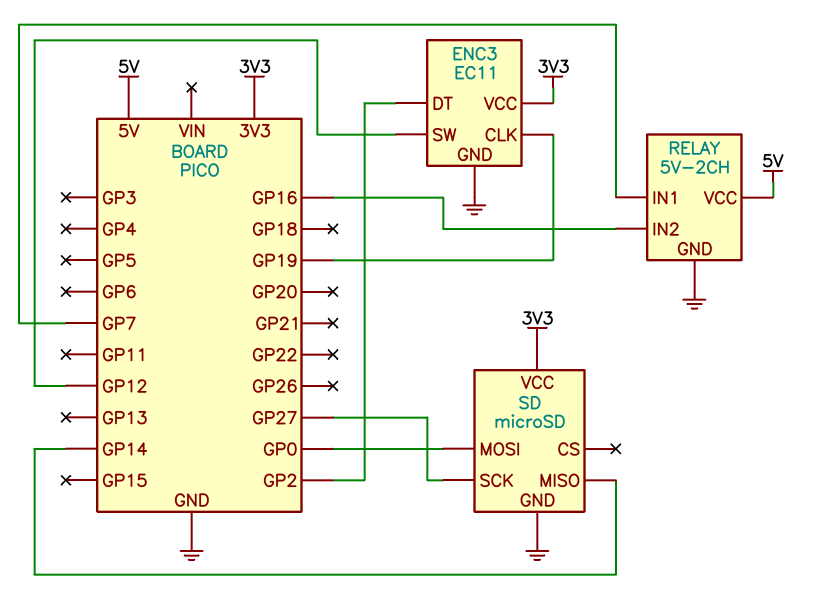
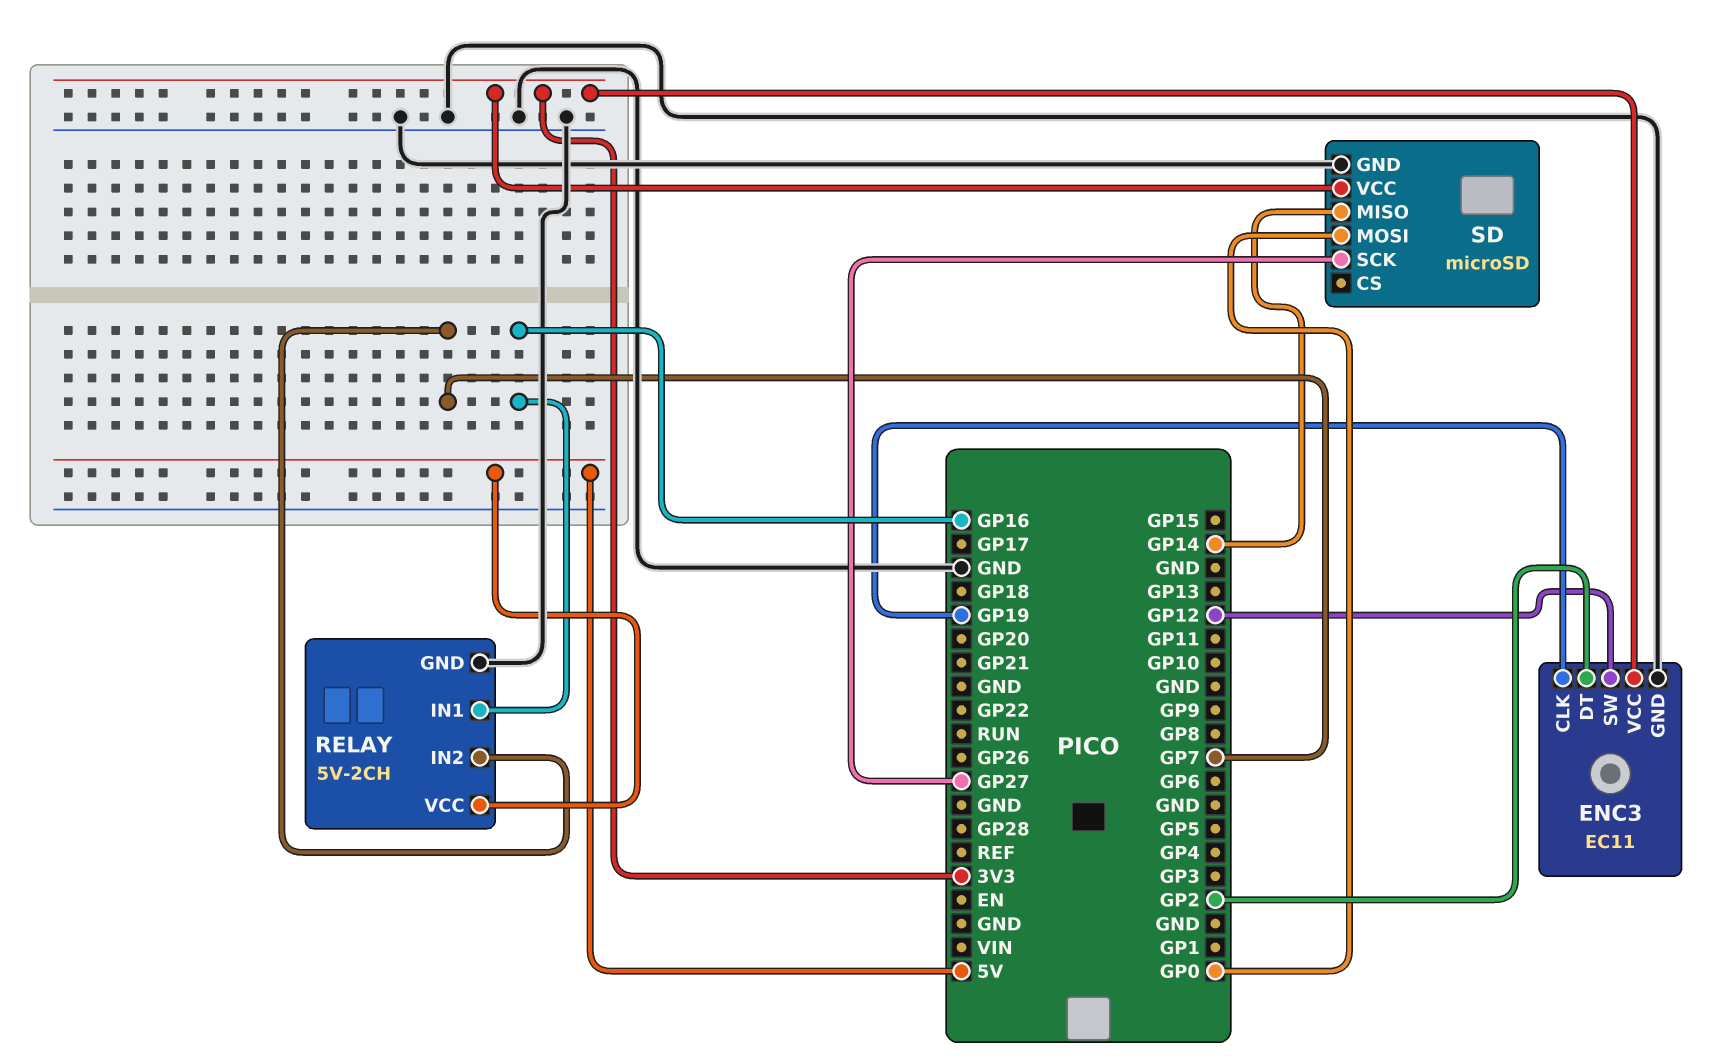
RELAY pin IN1: GP7 -> GP16
RELAY pin IN2: GP16 -> GP7

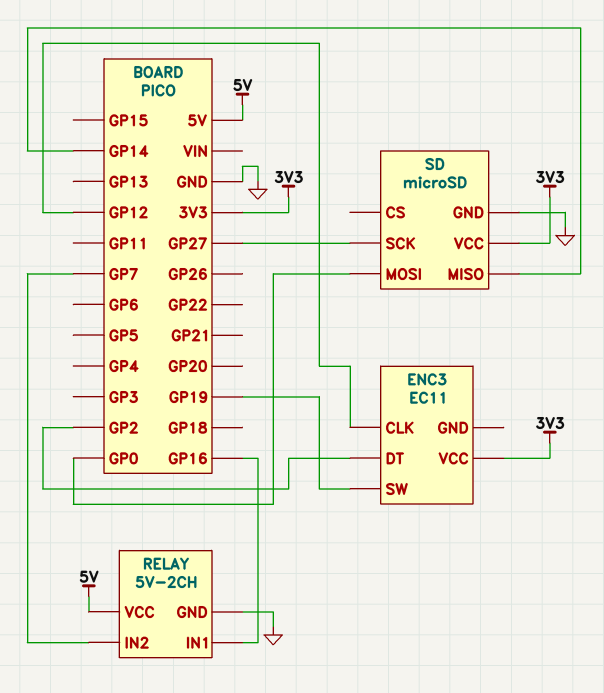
ENC3 pin CLK: GP19 -> GP12
ENC3 pin GND: GND -> none
ENC3 pin SW: GP12 -> GP19

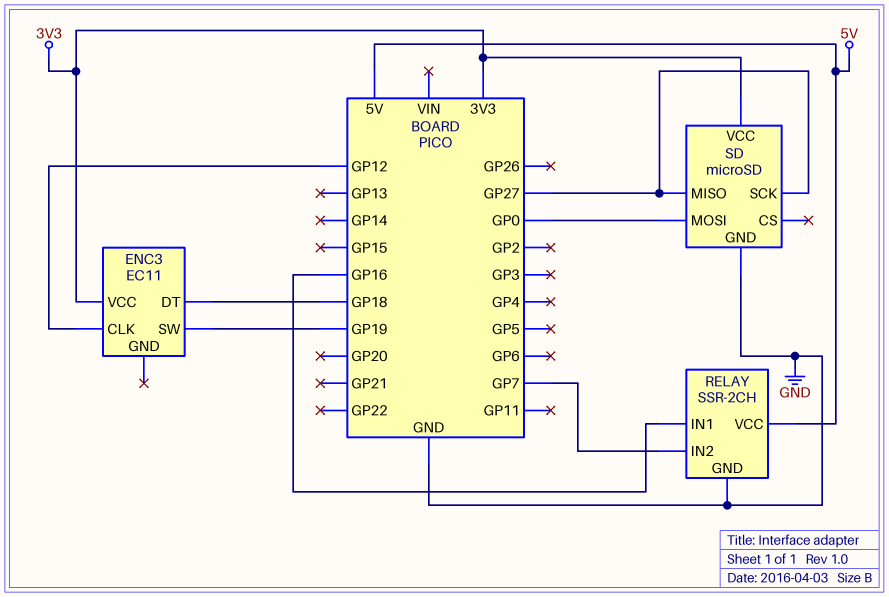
ENC3 pin DT: GP2 -> GP18
RELAY: 5V-2CH -> SSR-2CH
SD pin MISO: GP14 -> GP27

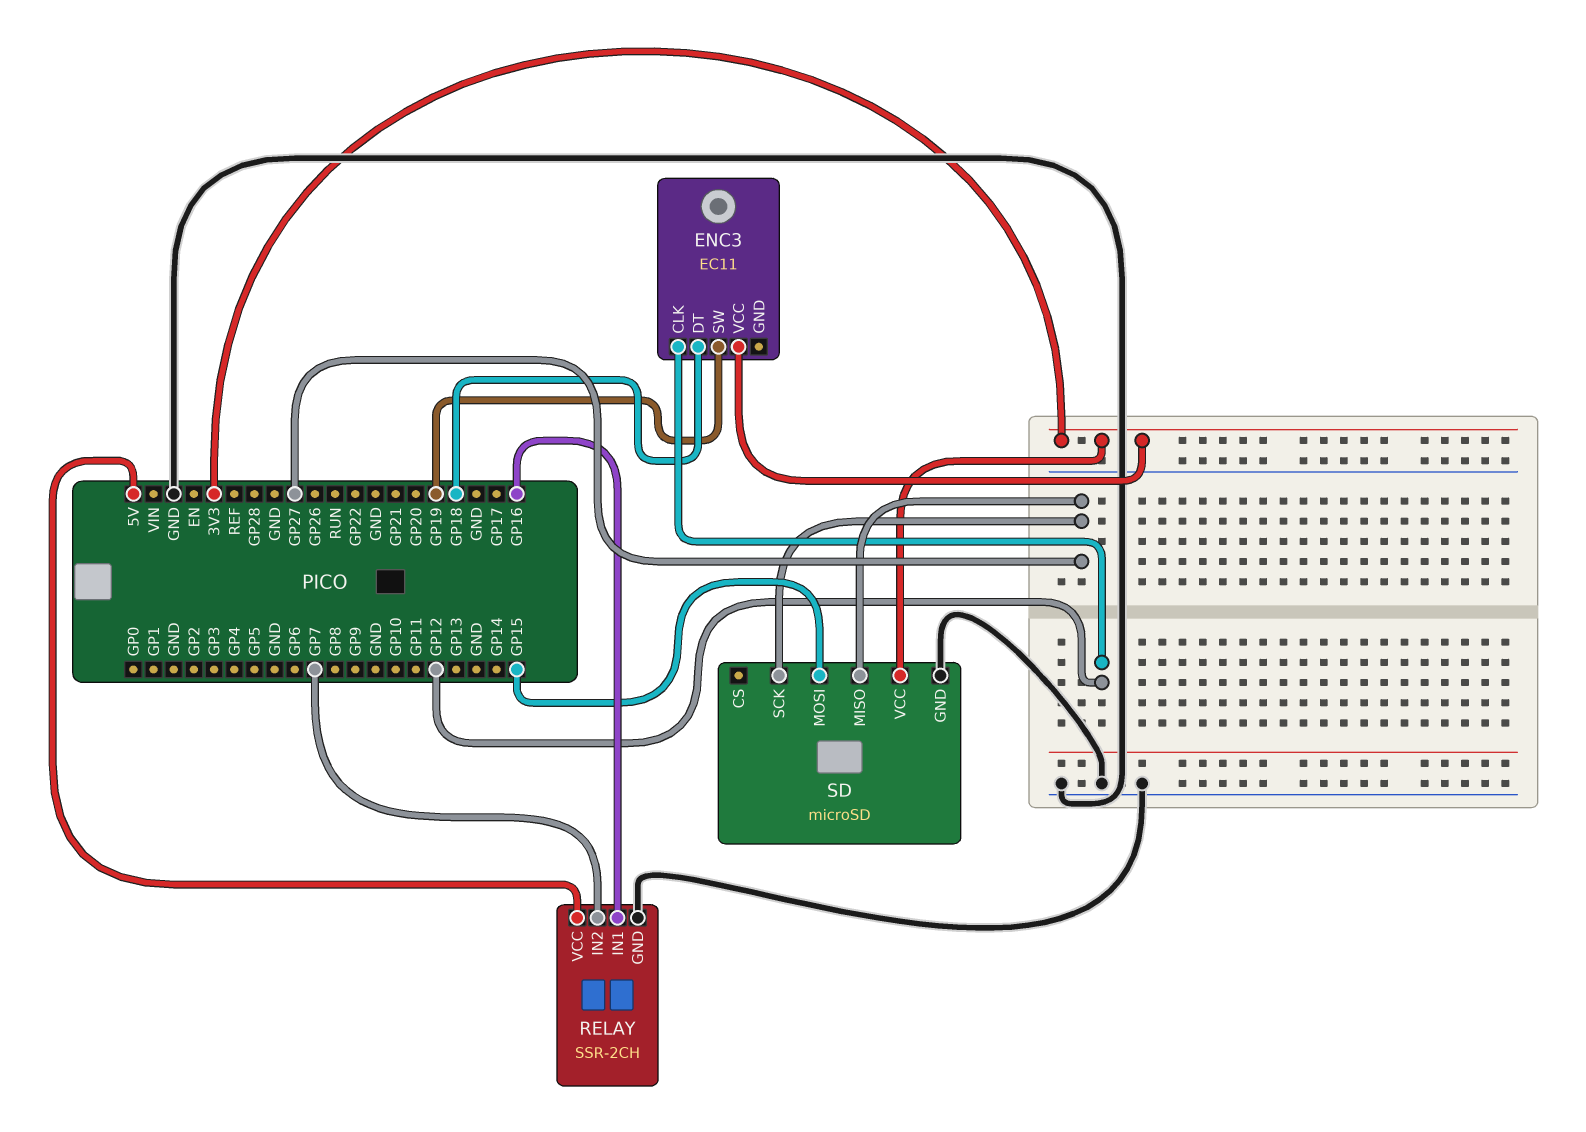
SD pin MOSI: GP0 -> GP15

